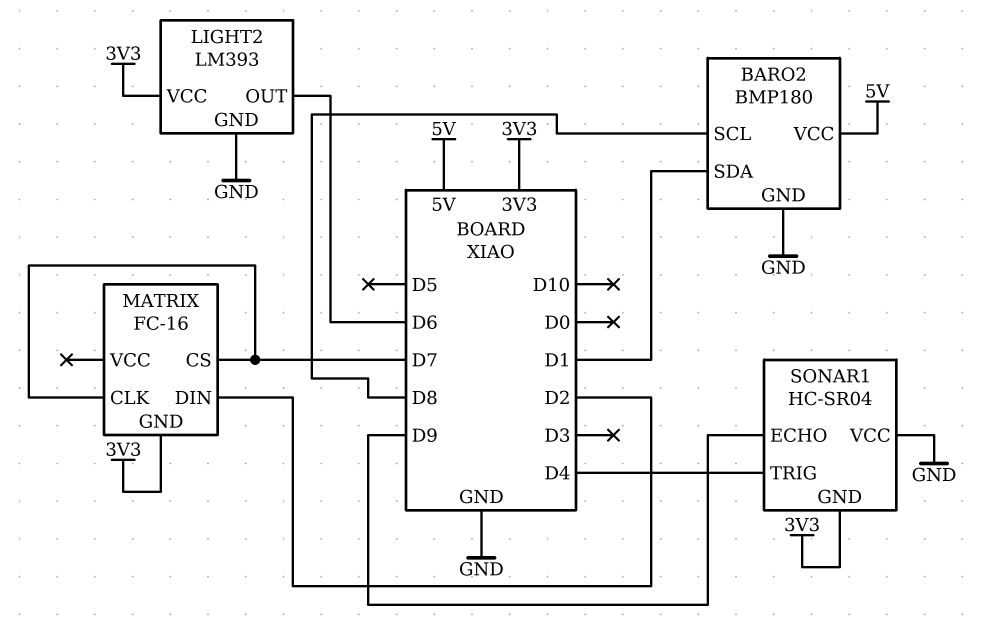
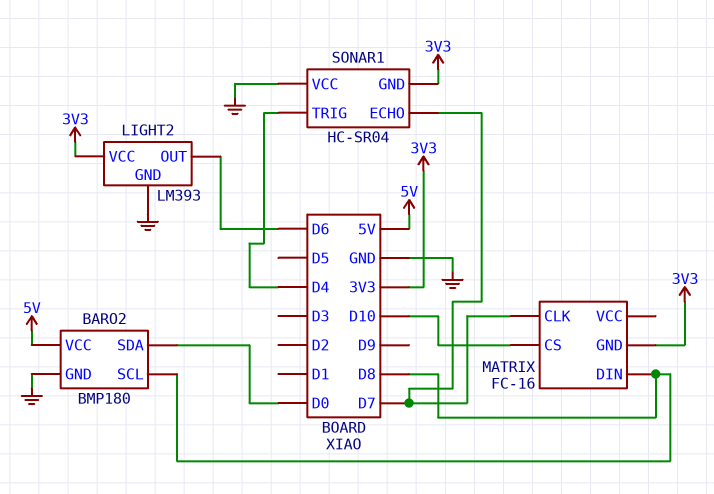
BARO2 pin SDA: D1 -> D0
MATRIX pin CS: D7 -> D10
MATRIX pin DIN: D2 -> D8
SONAR1 pin ECHO: D9 -> D7

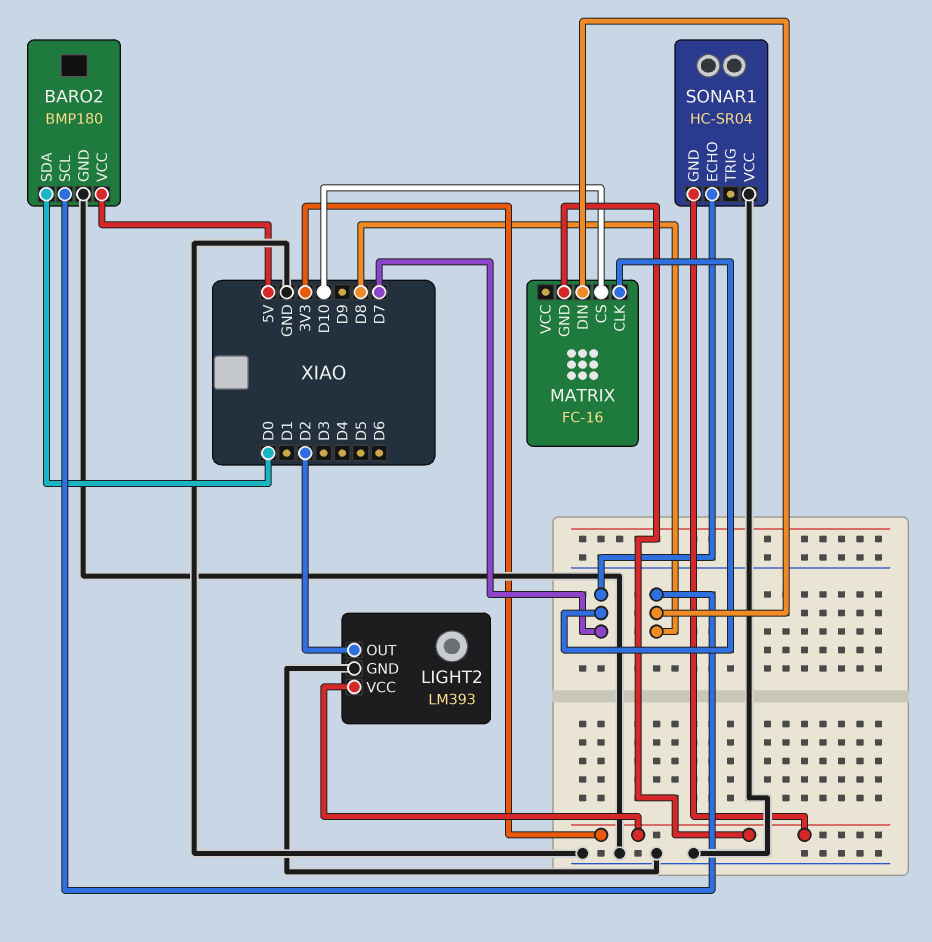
LIGHT2 pin OUT: D6 -> D2
SONAR1 pin TRIG: D4 -> none

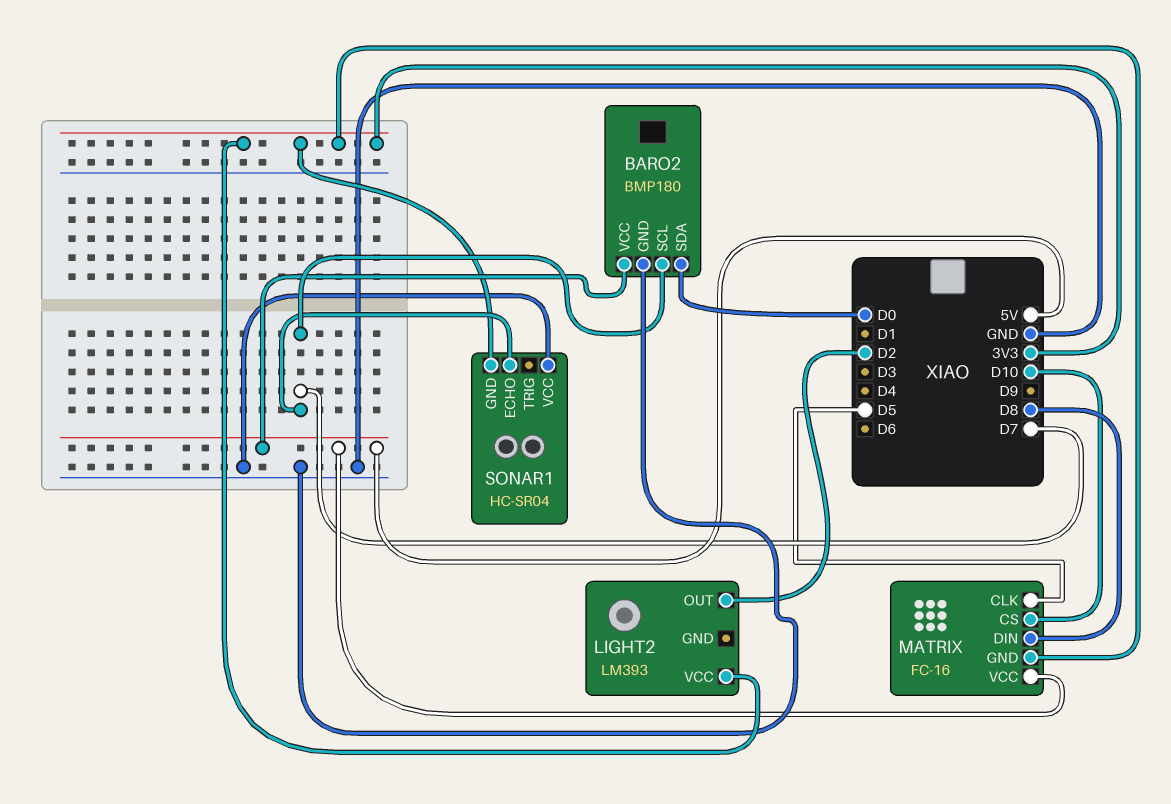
BARO2 pin SCL: D8 -> D7
LIGHT2 pin GND: GND -> none
MATRIX pin CLK: D7 -> D5
MATRIX pin VCC: none -> 5V

